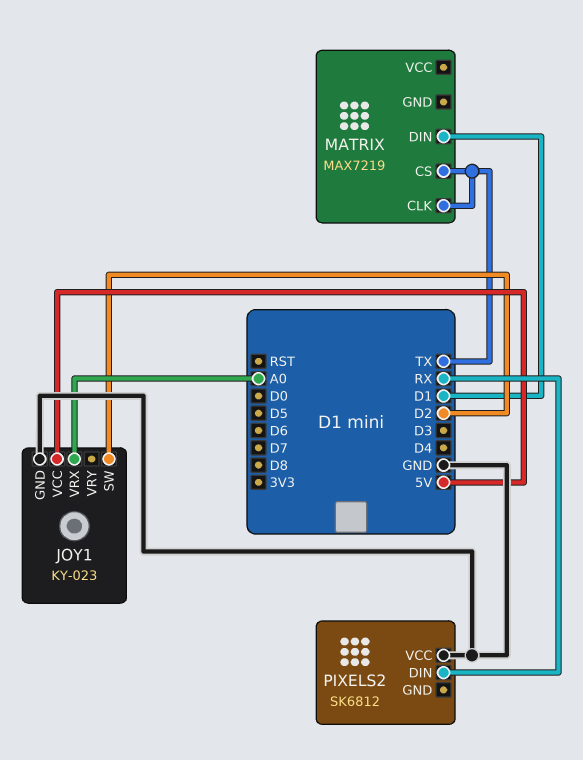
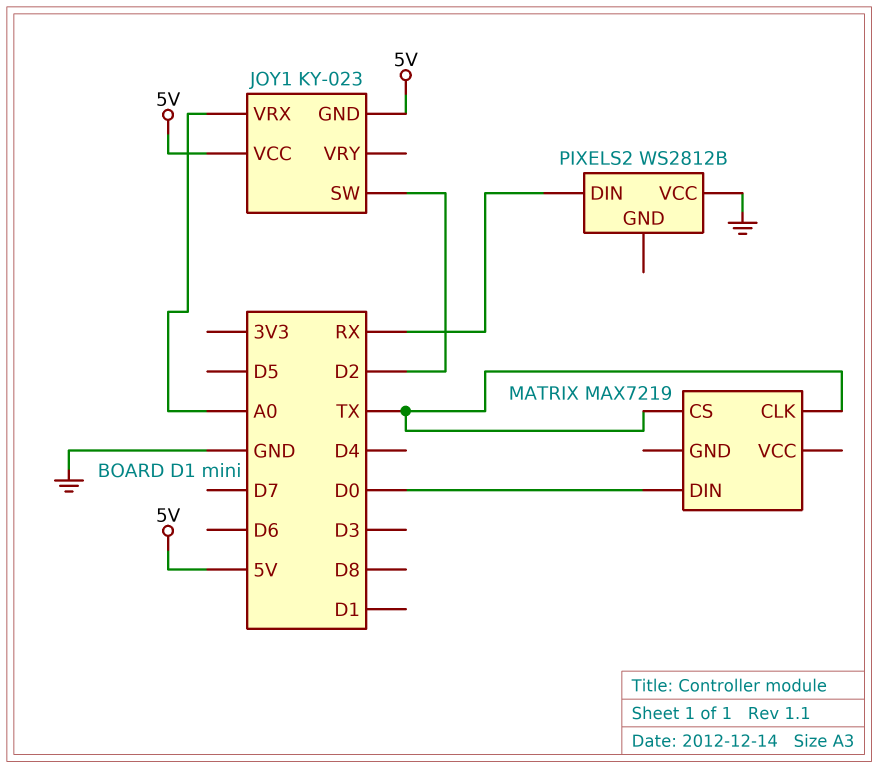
JOY1 pin GND: GND -> 5V
MATRIX pin DIN: D1 -> D0
PIXELS2: SK6812 -> WS2812B

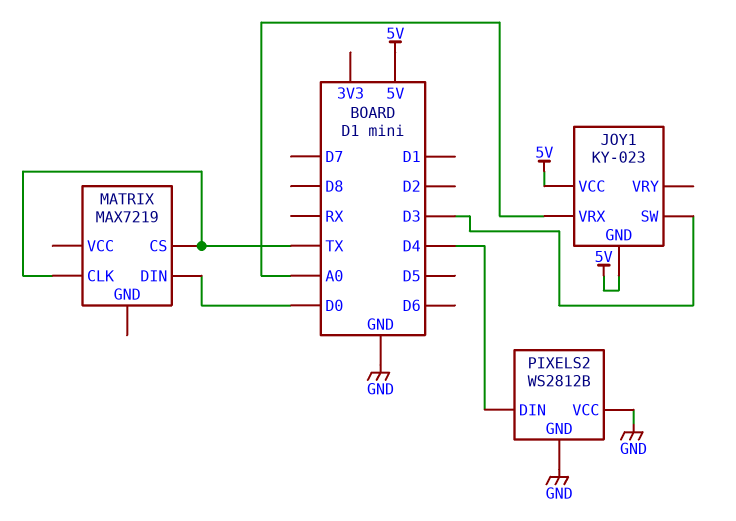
JOY1 pin SW: D2 -> D3
PIXELS2 pin DIN: RX -> D4
PIXELS2 pin GND: none -> GND

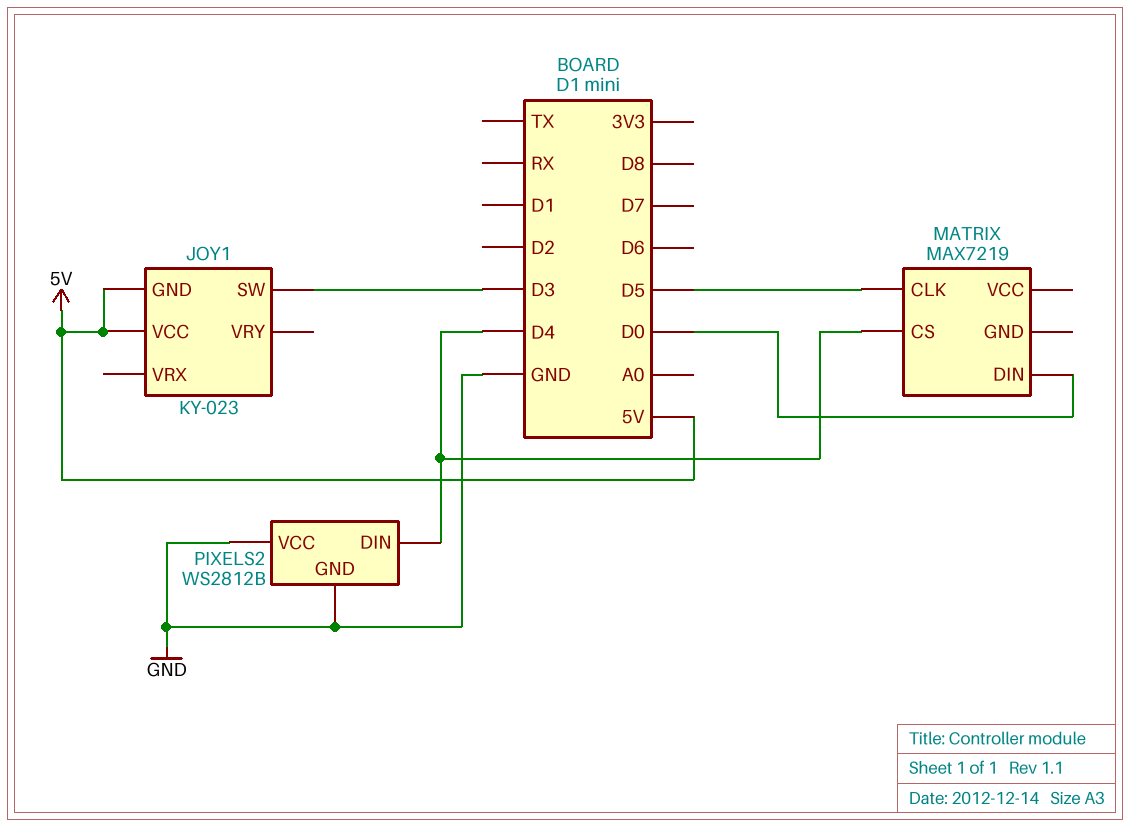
JOY1 pin VRX: A0 -> none
MATRIX pin CLK: TX -> D5
MATRIX pin CS: TX -> D4

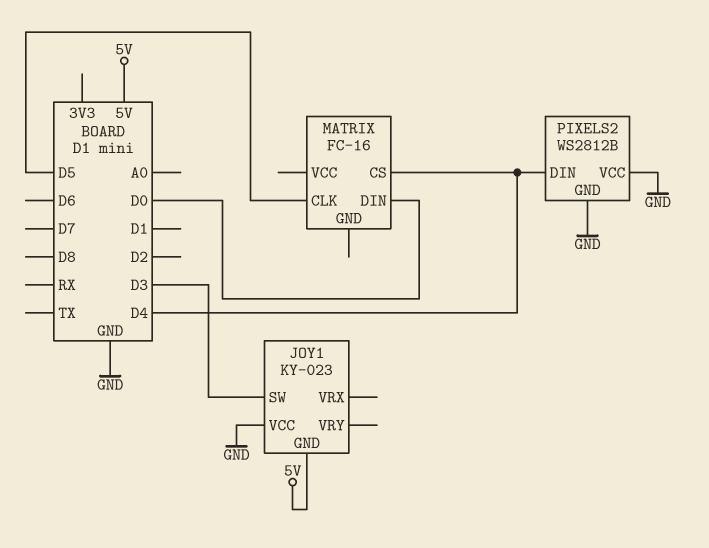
JOY1 pin VCC: 5V -> GND
MATRIX: MAX7219 -> FC-16

